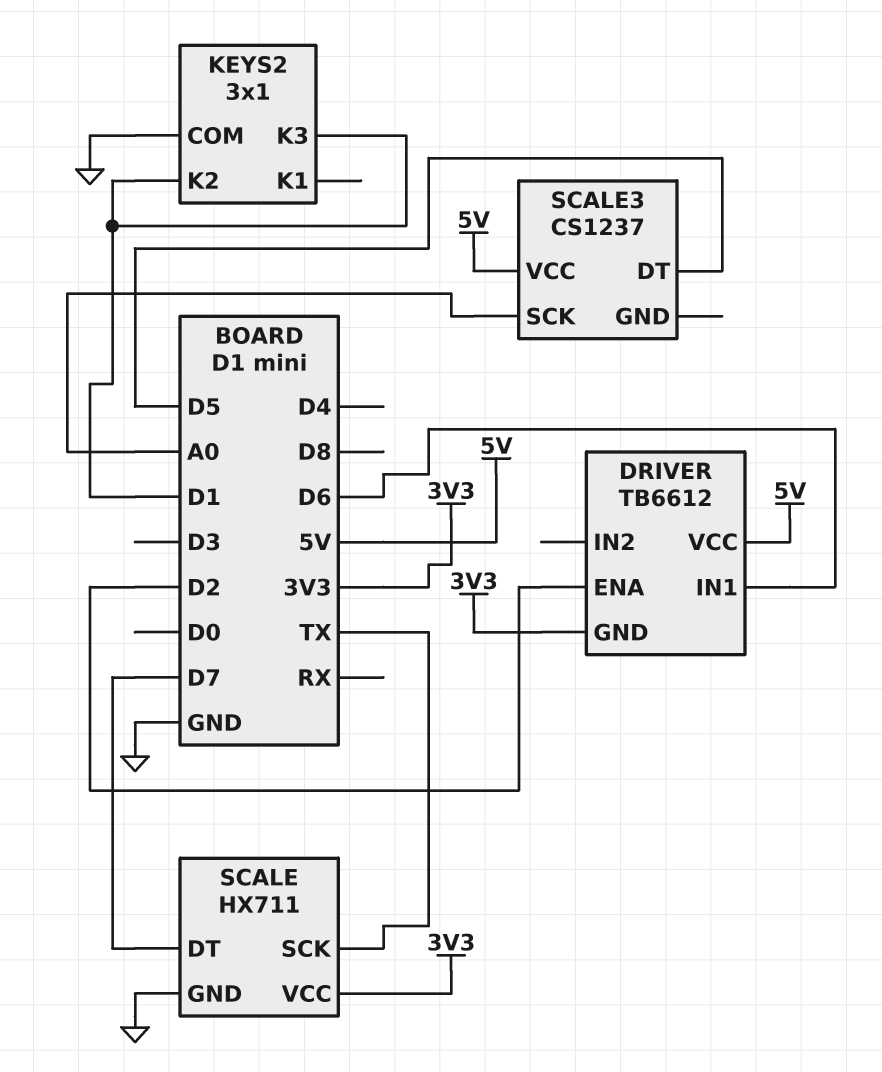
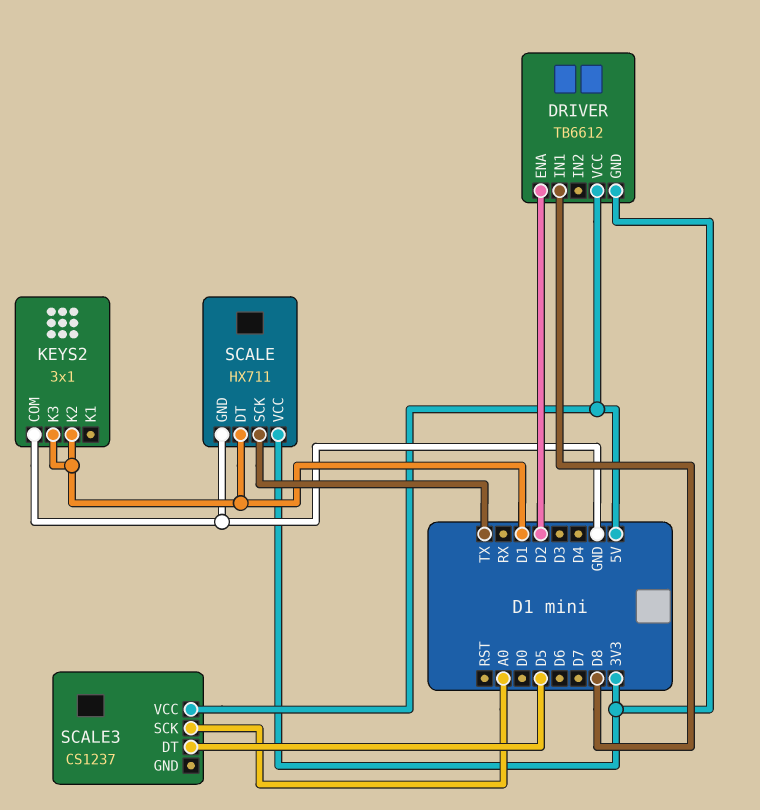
DRIVER pin IN1: D6 -> D8
SCALE pin DT: D7 -> D1

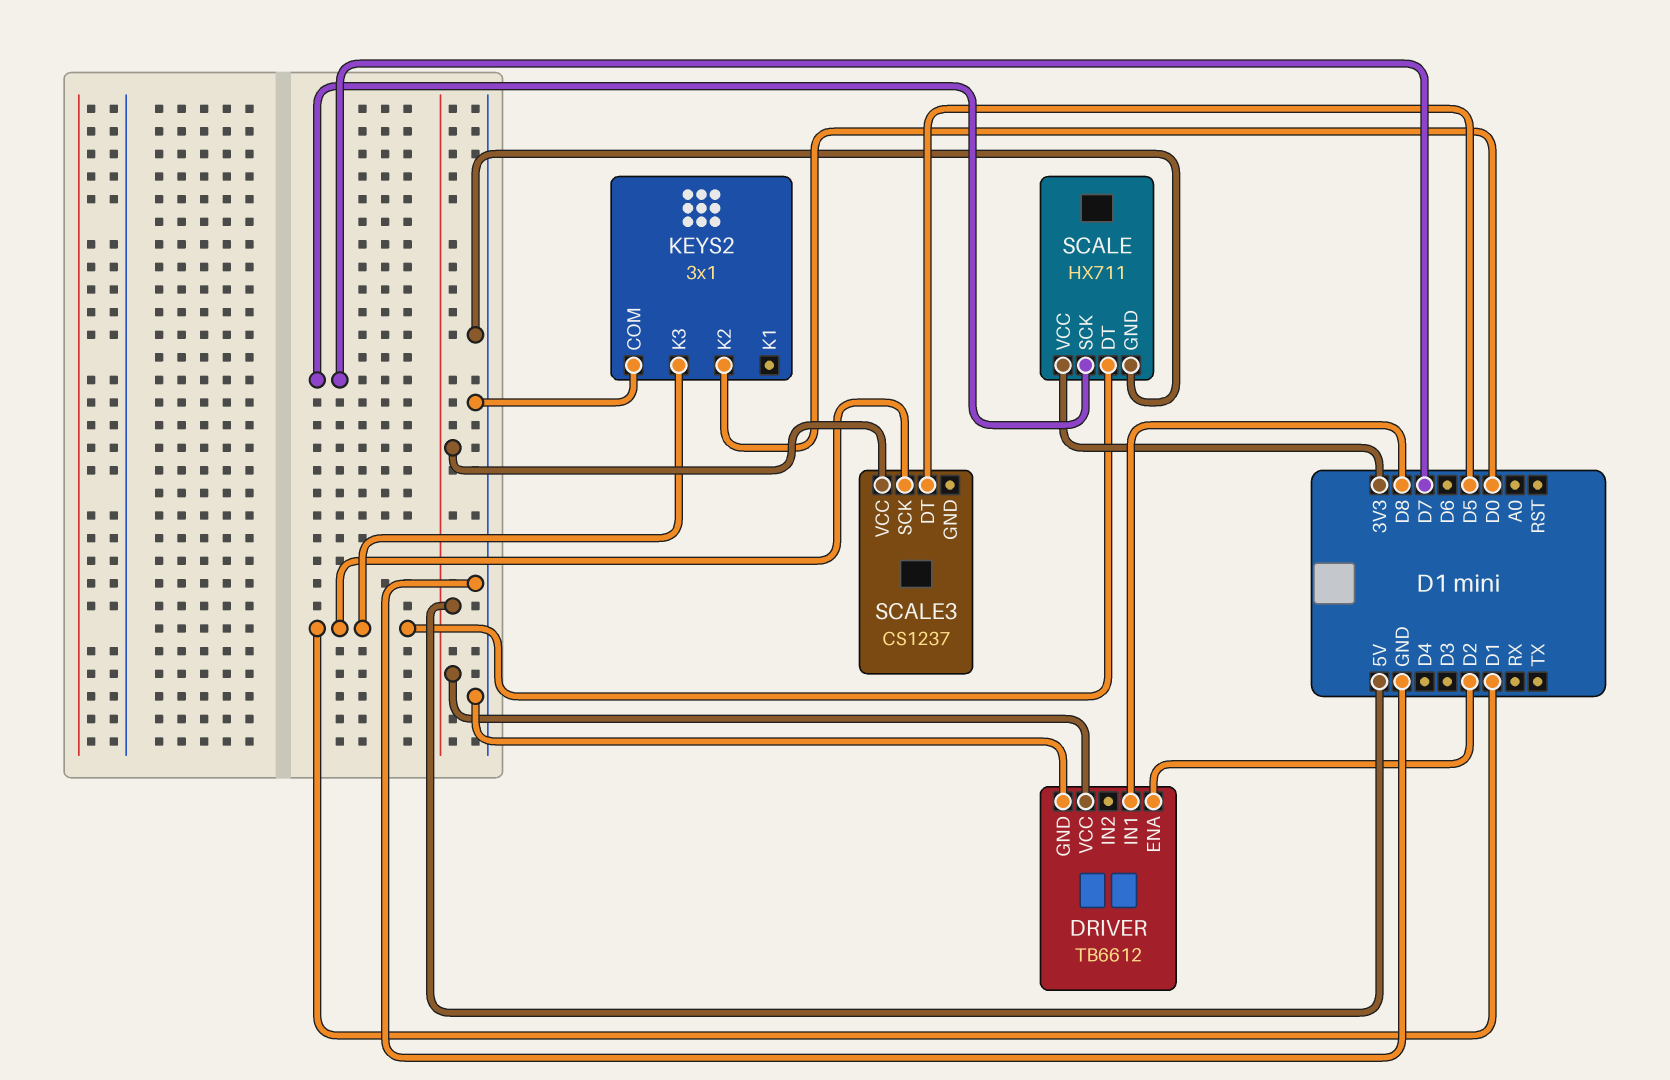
DRIVER pin GND: 3V3 -> GND
KEYS2 pin K2: D1 -> D0
SCALE pin SCK: TX -> D7
SCALE3 pin SCK: A0 -> D1

